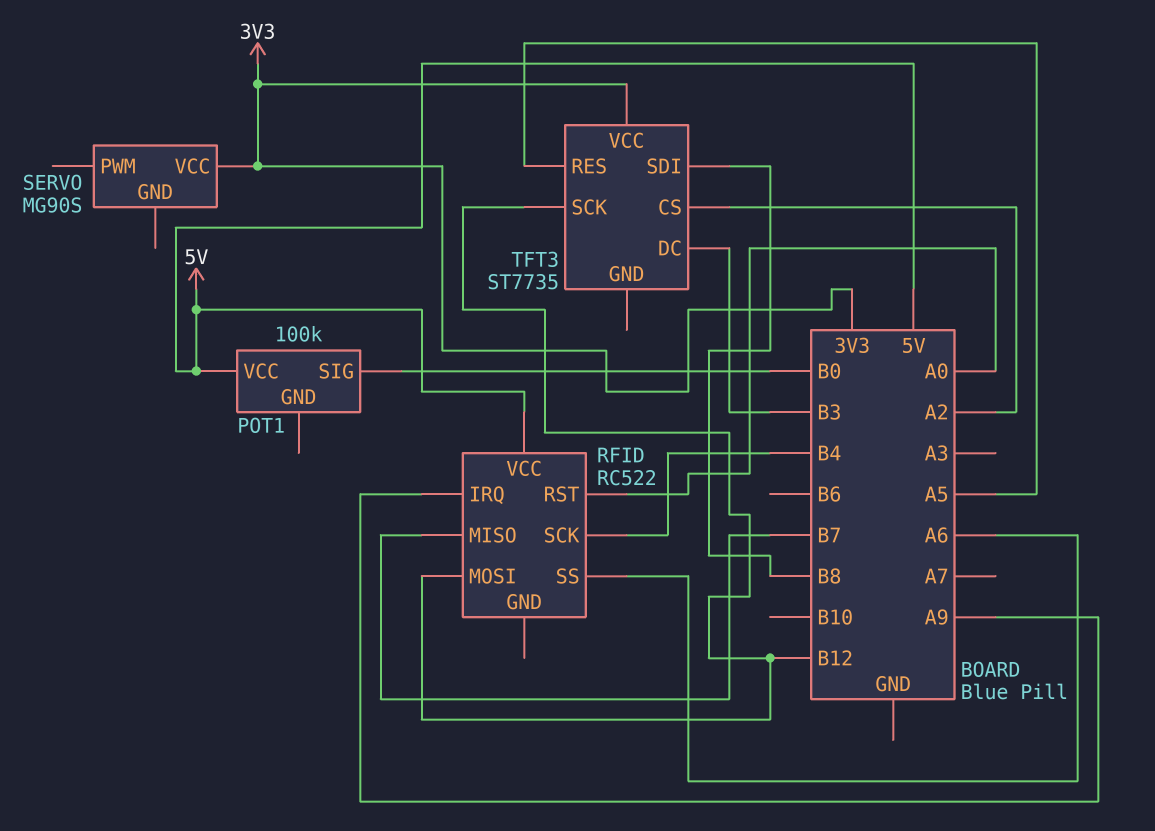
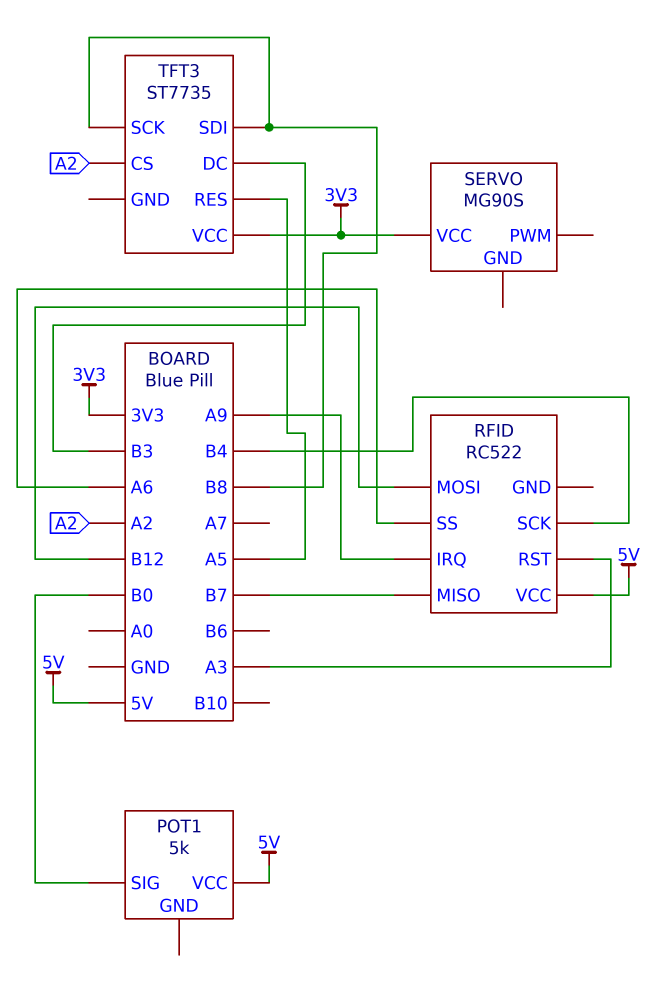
POT1: 100k -> 5k
RFID pin RST: A0 -> A3
TFT3 pin SCK: B12 -> B8

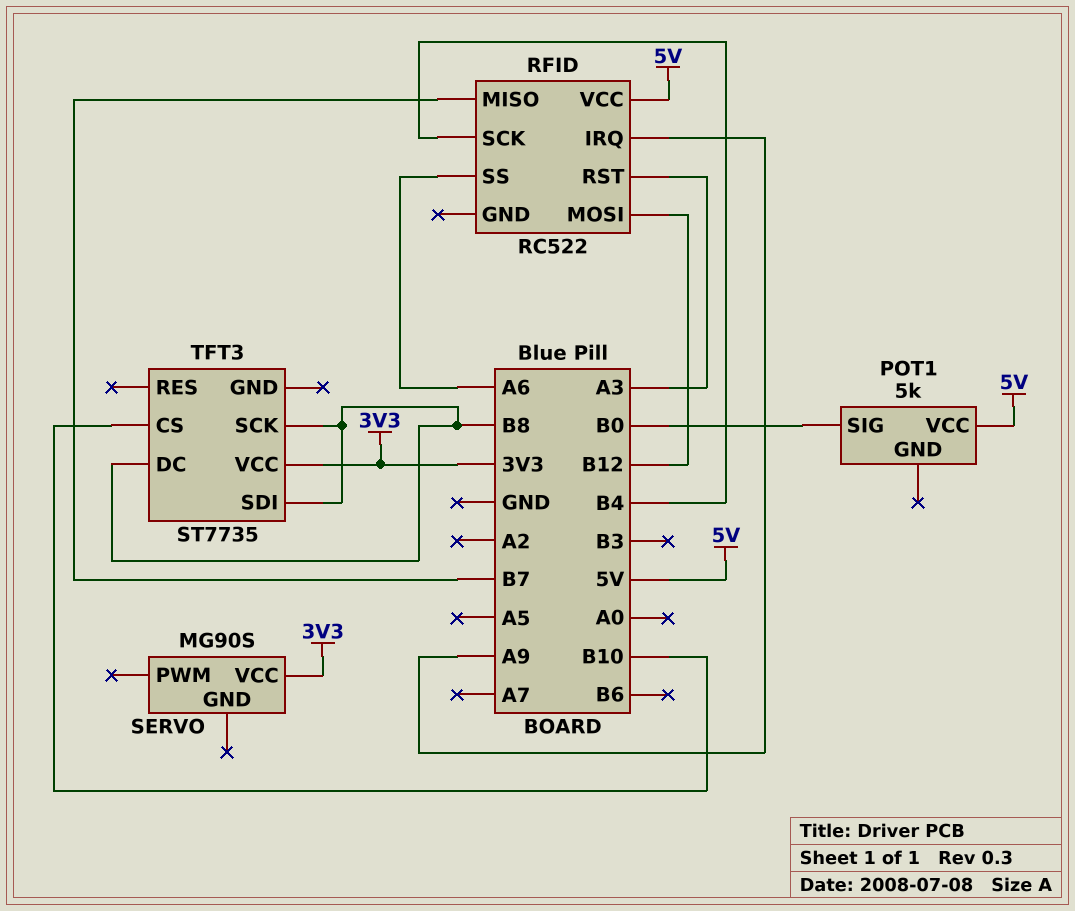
TFT3 pin CS: A2 -> B10
TFT3 pin DC: B3 -> B8
TFT3 pin RES: A5 -> none

